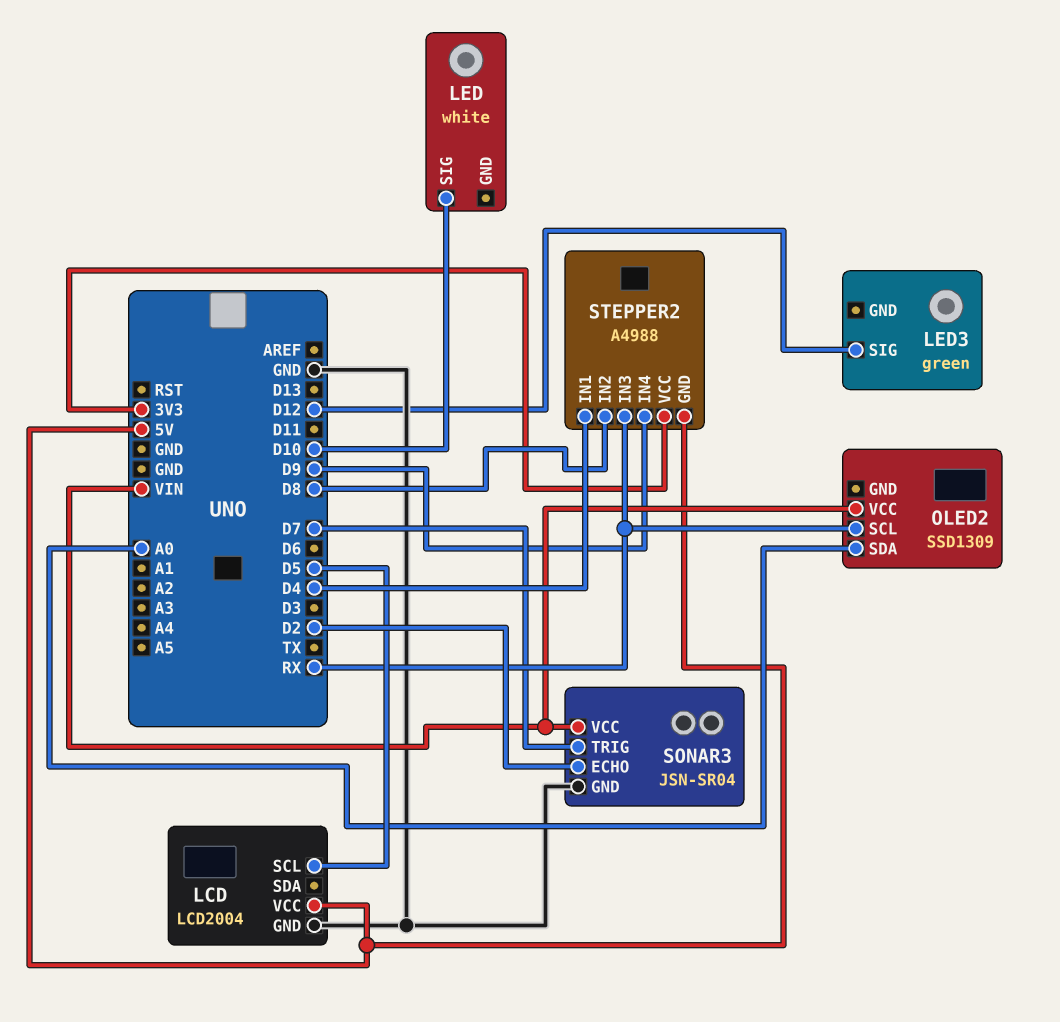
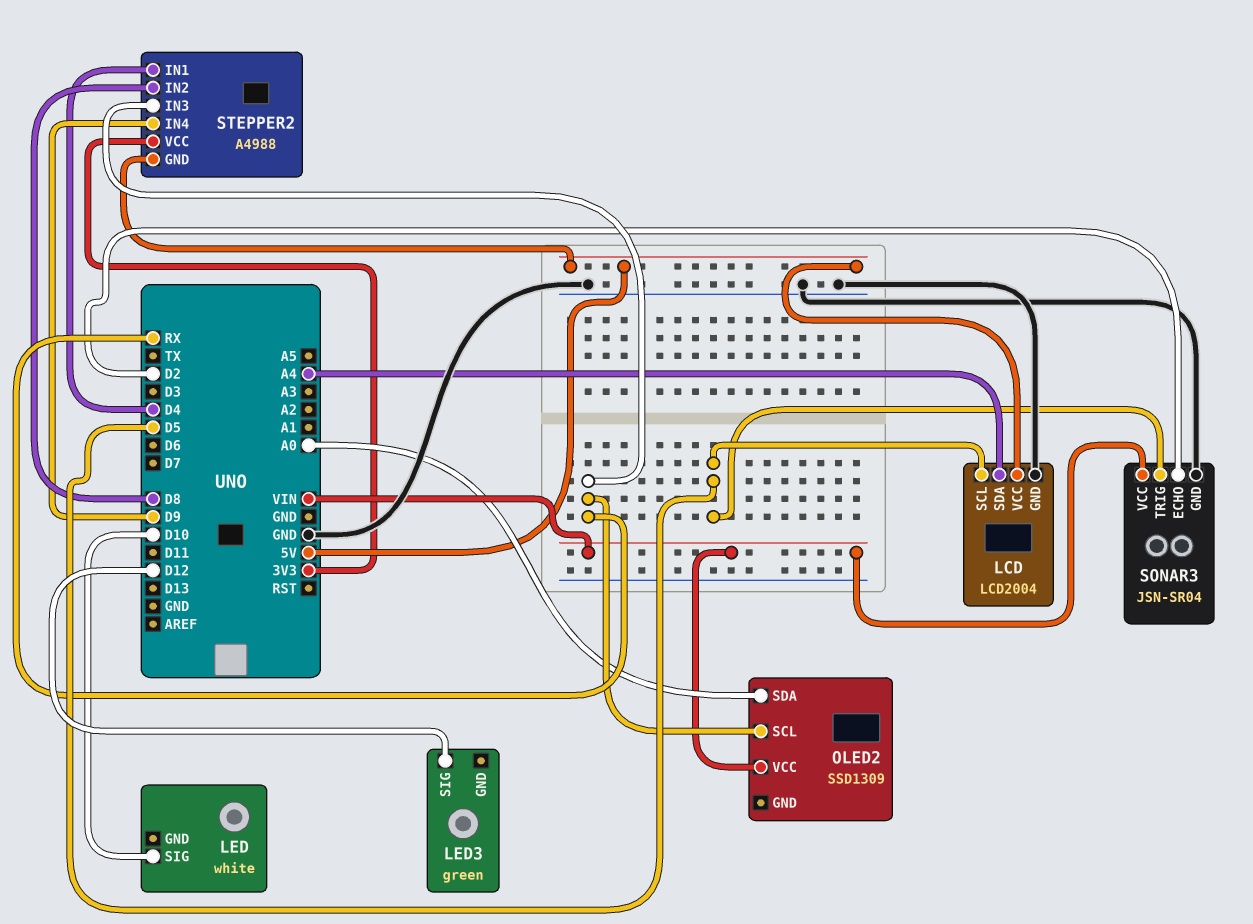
LCD pin SDA: none -> A4
SONAR3 pin TRIG: D7 -> D5

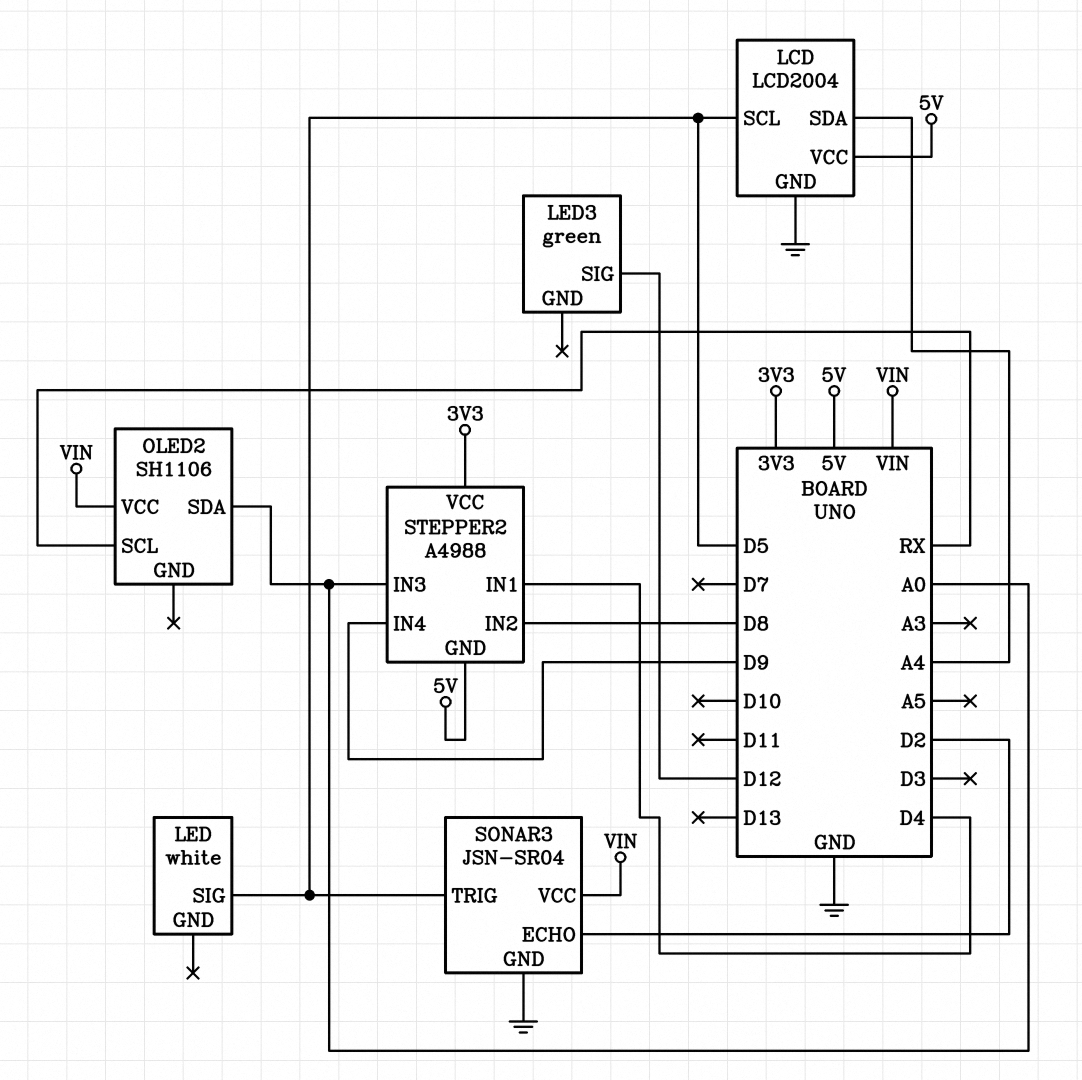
LED pin SIG: D10 -> D5
OLED2: SSD1309 -> SH1106
STEPPER2 pin IN3: RX -> A0

